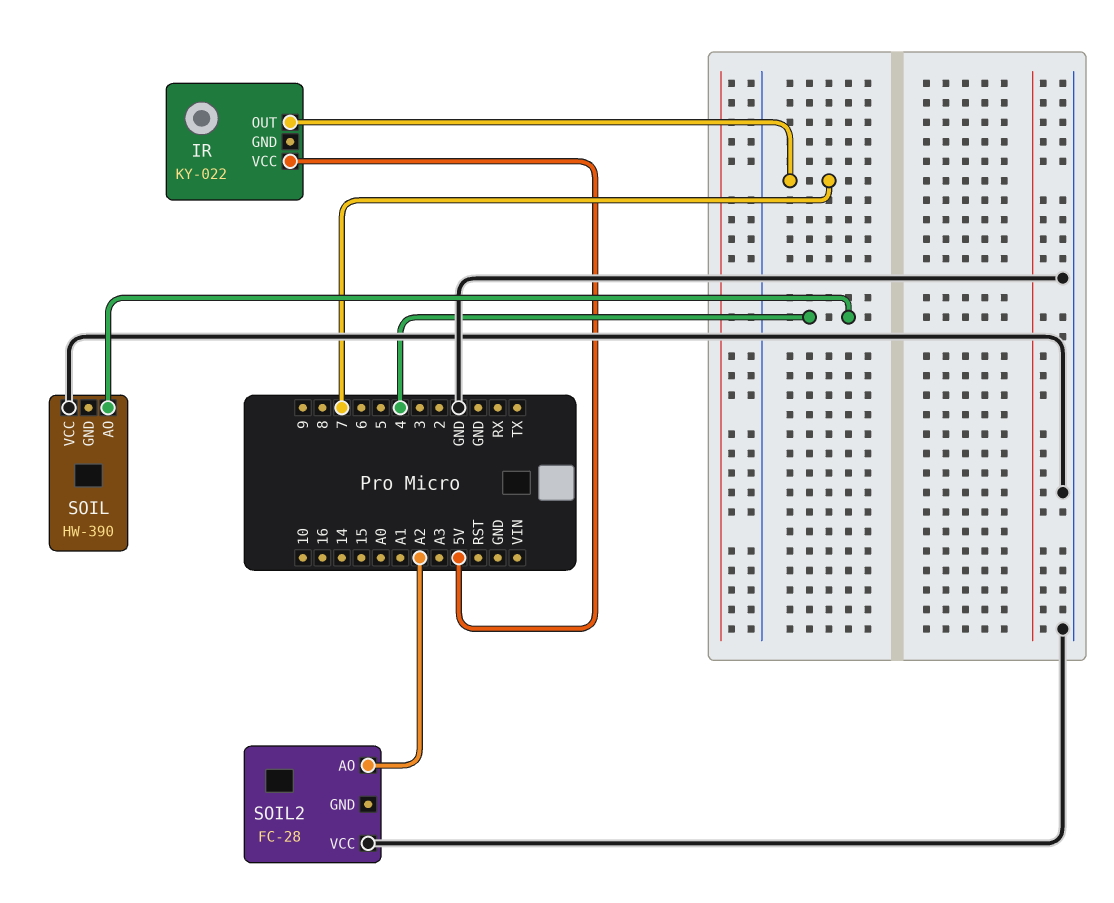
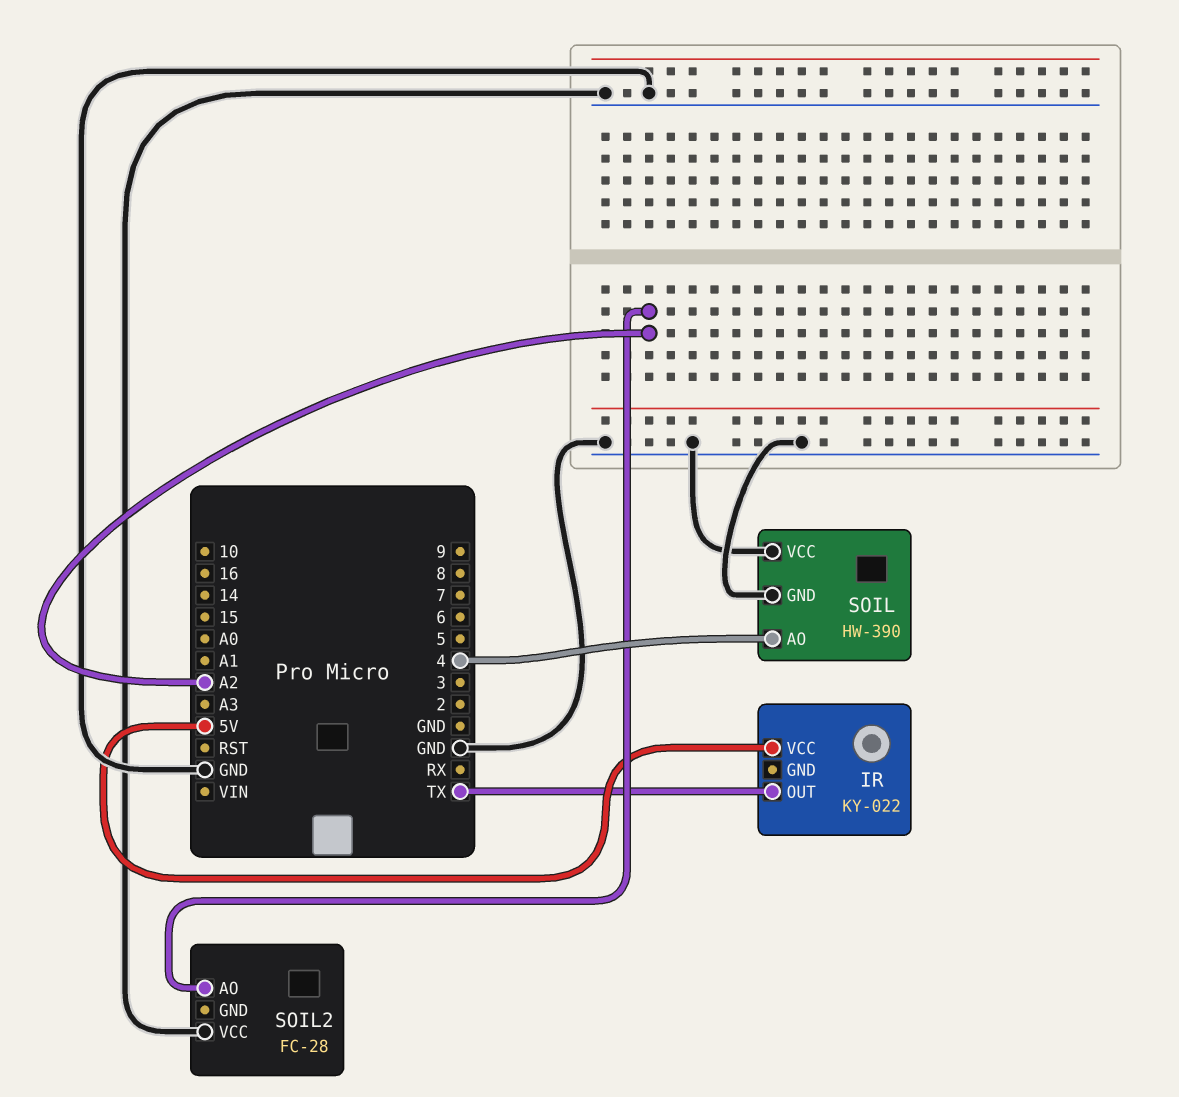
IR pin OUT: 7 -> TX
SOIL pin GND: none -> GND

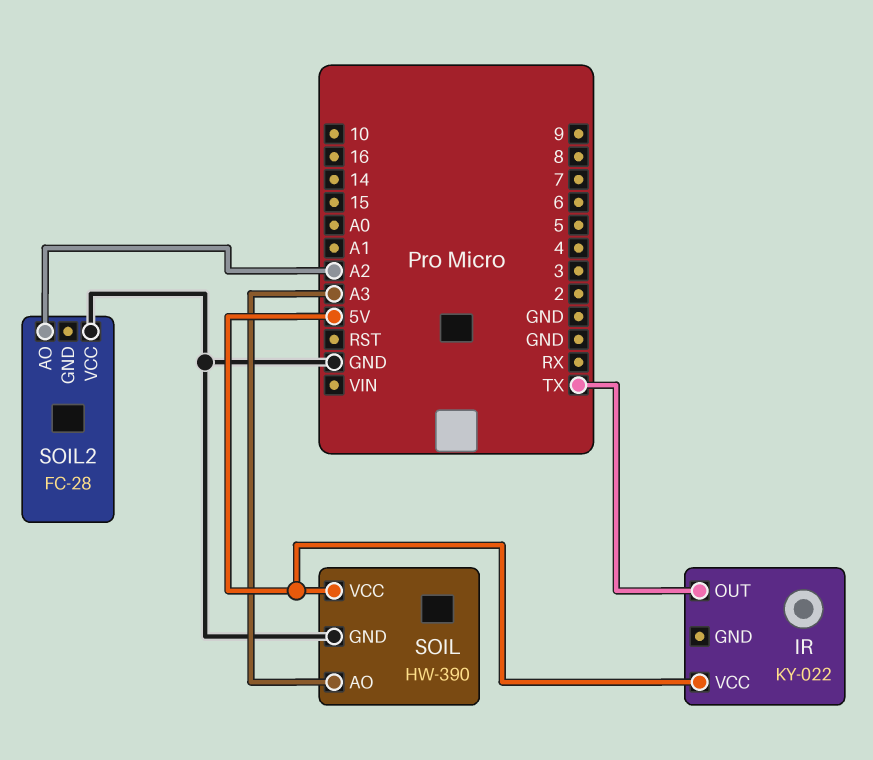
SOIL pin AO: 4 -> A3
SOIL pin VCC: GND -> 5V

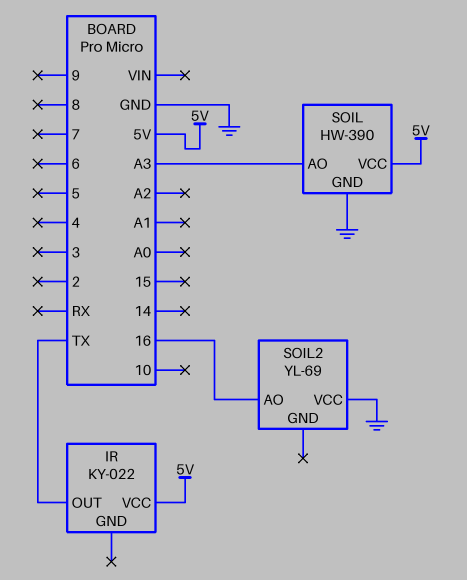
SOIL2: FC-28 -> YL-69
SOIL2 pin AO: A2 -> 16

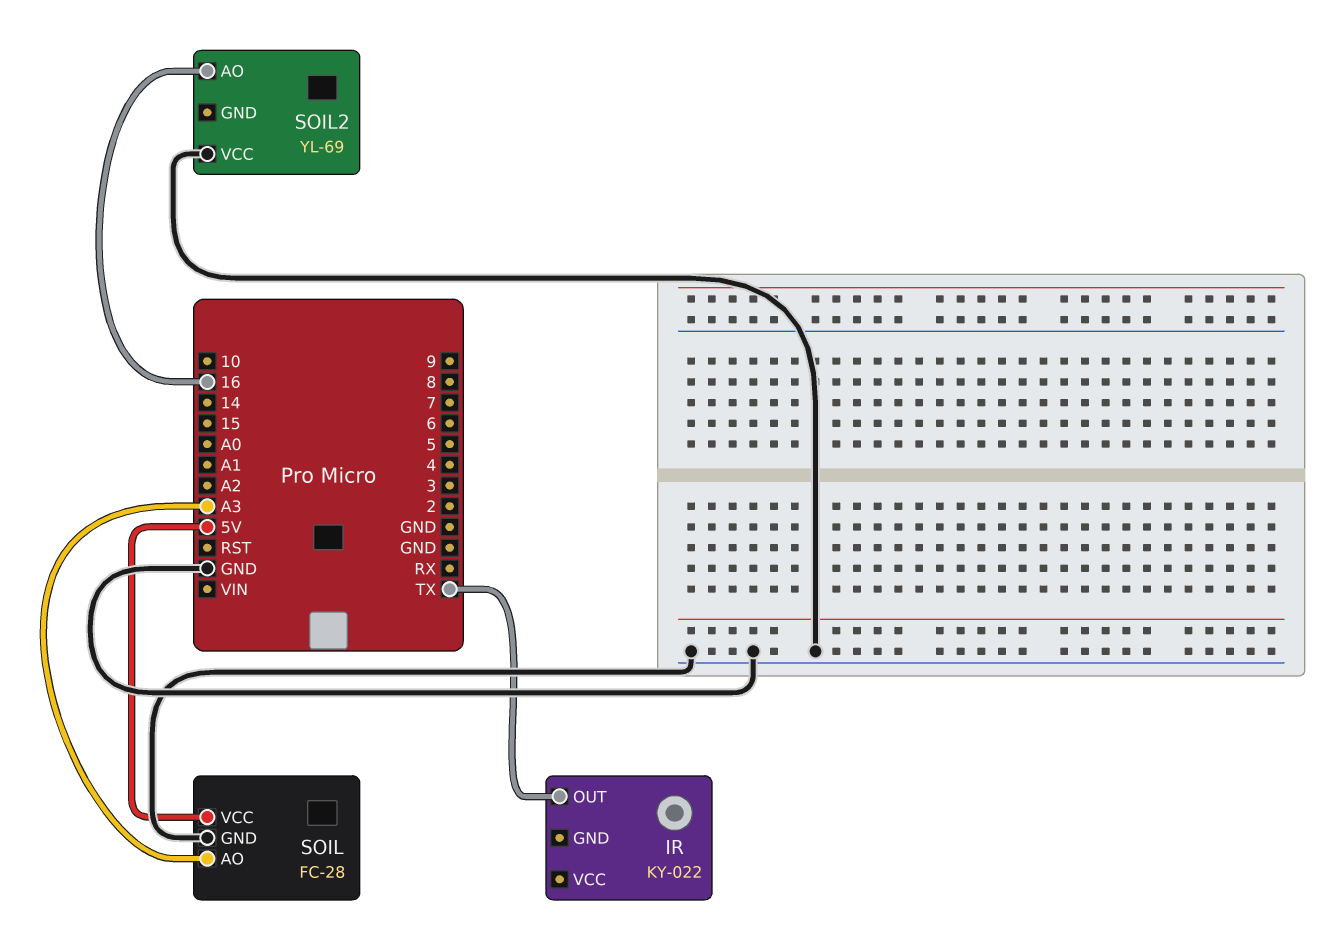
IR pin VCC: 5V -> none
SOIL: HW-390 -> FC-28

